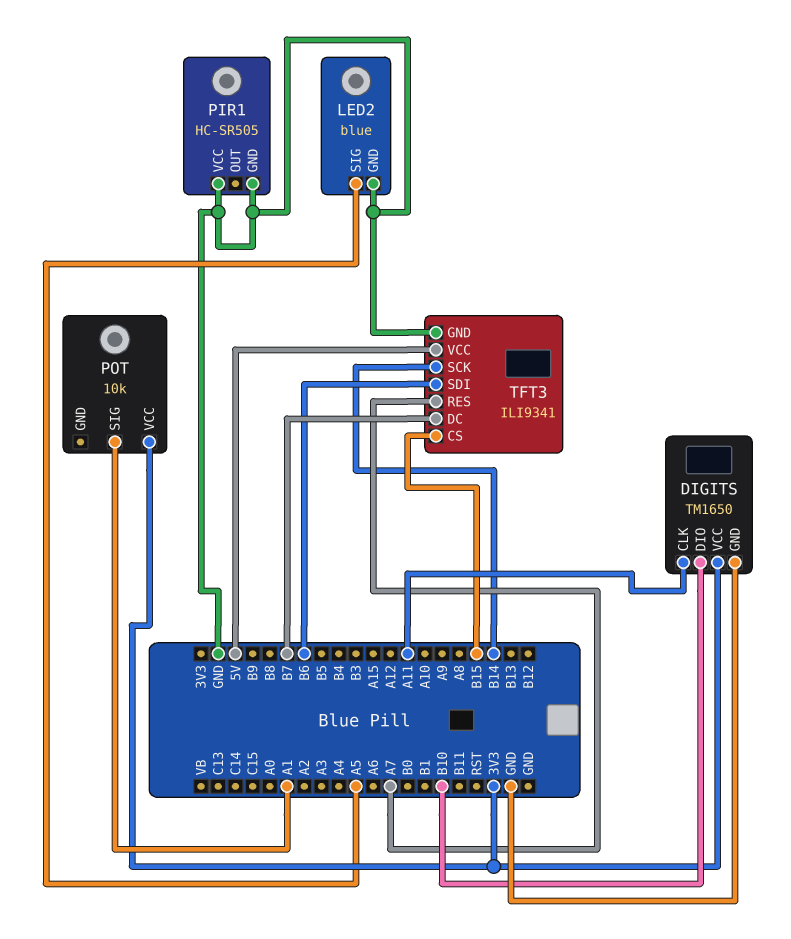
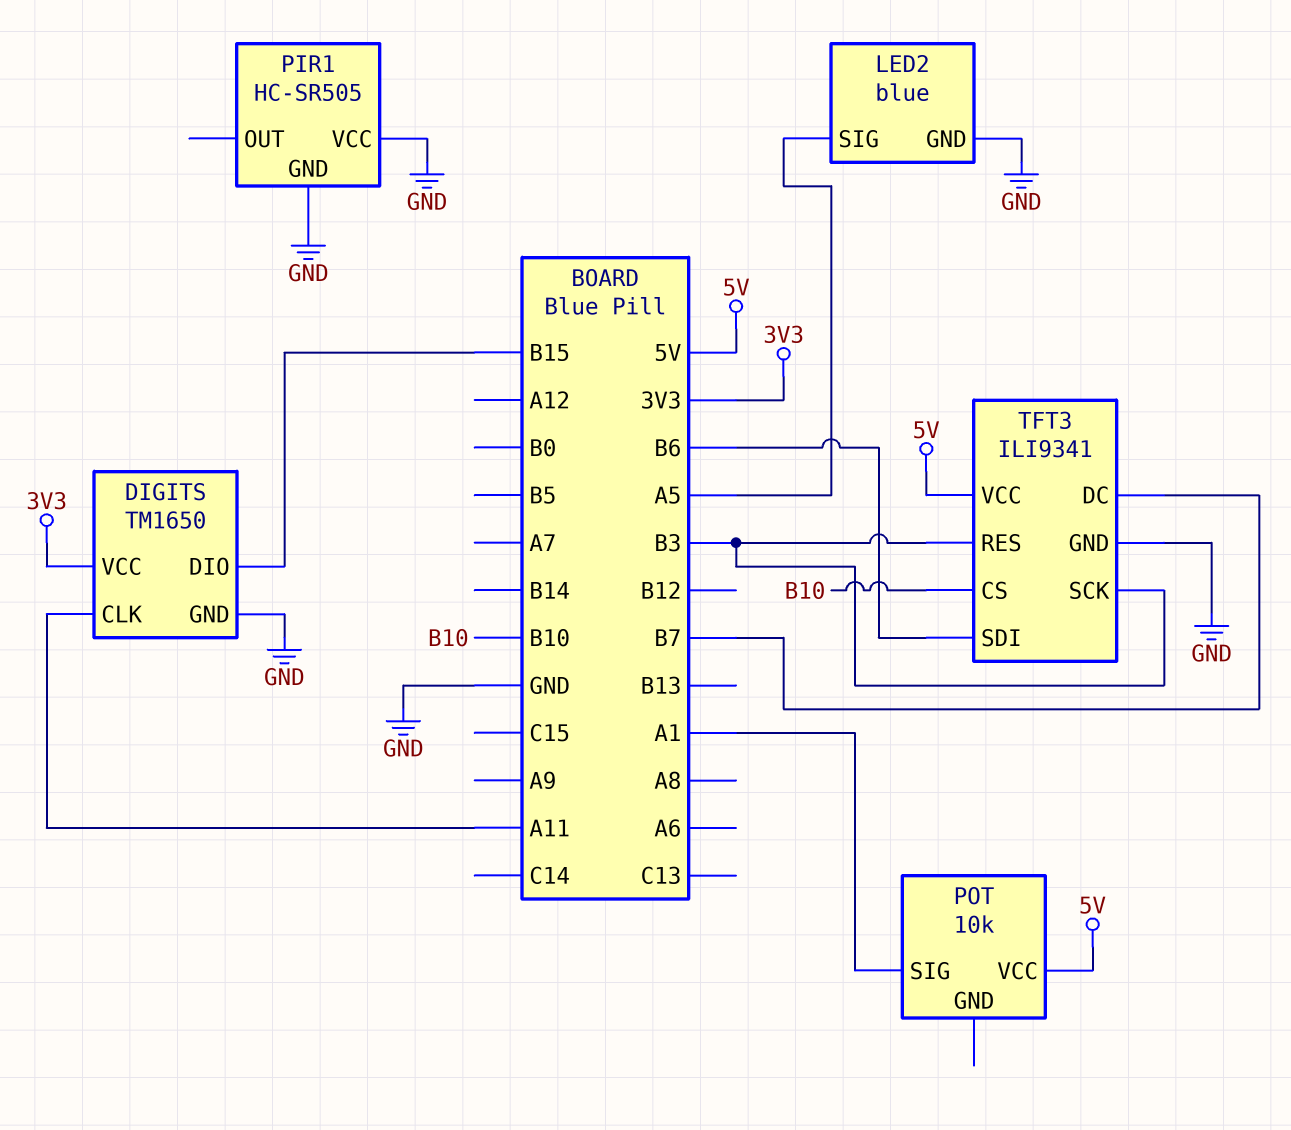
DIGITS pin DIO: B10 -> B15
POT pin VCC: 3V3 -> 5V
TFT3 pin CS: B15 -> B10
TFT3 pin RES: A7 -> B3
TFT3 pin SCK: B14 -> B3

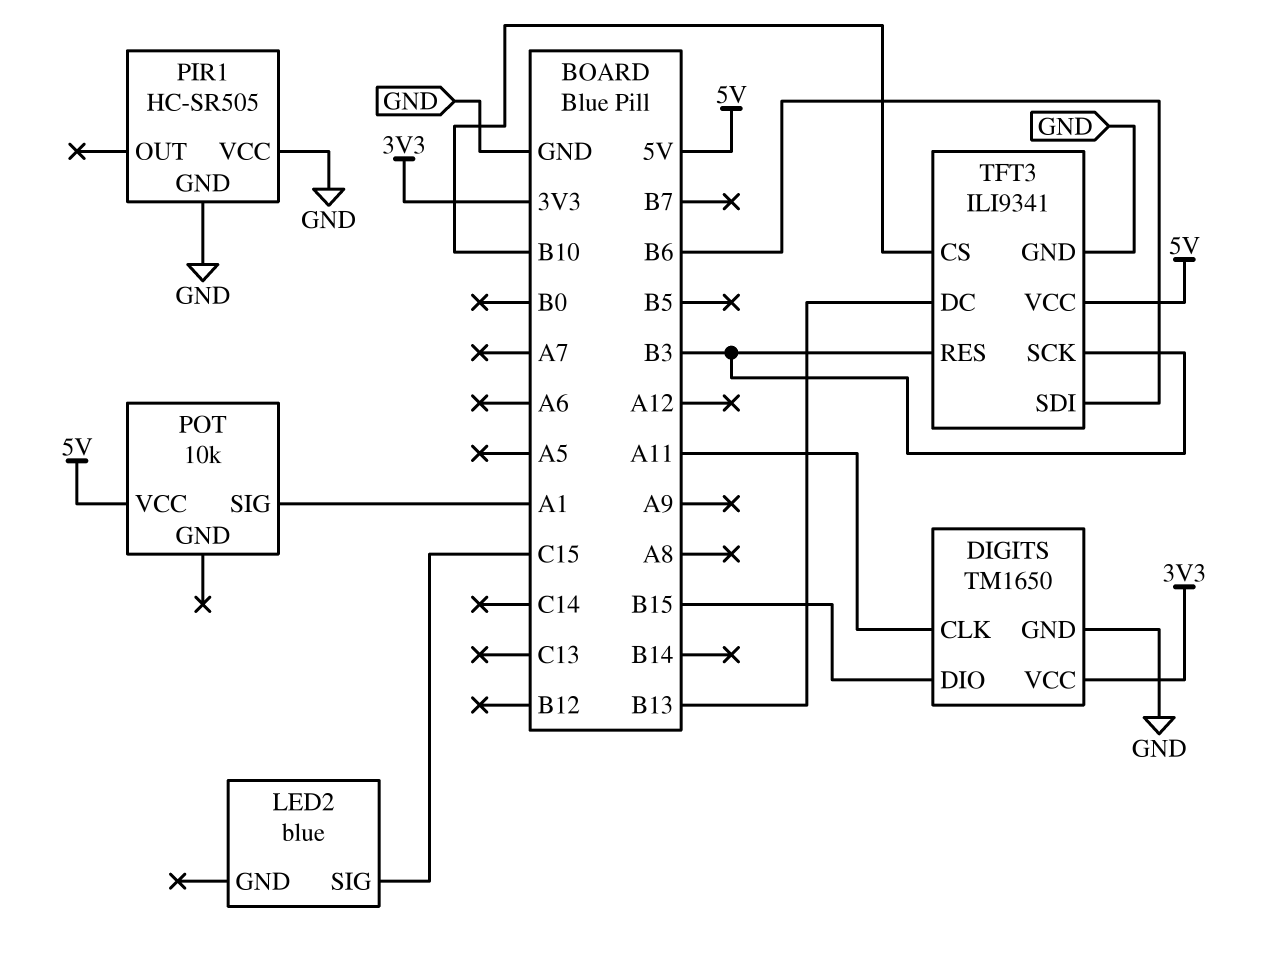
LED2 pin GND: GND -> none
LED2 pin SIG: A5 -> C15
TFT3 pin DC: B7 -> B13

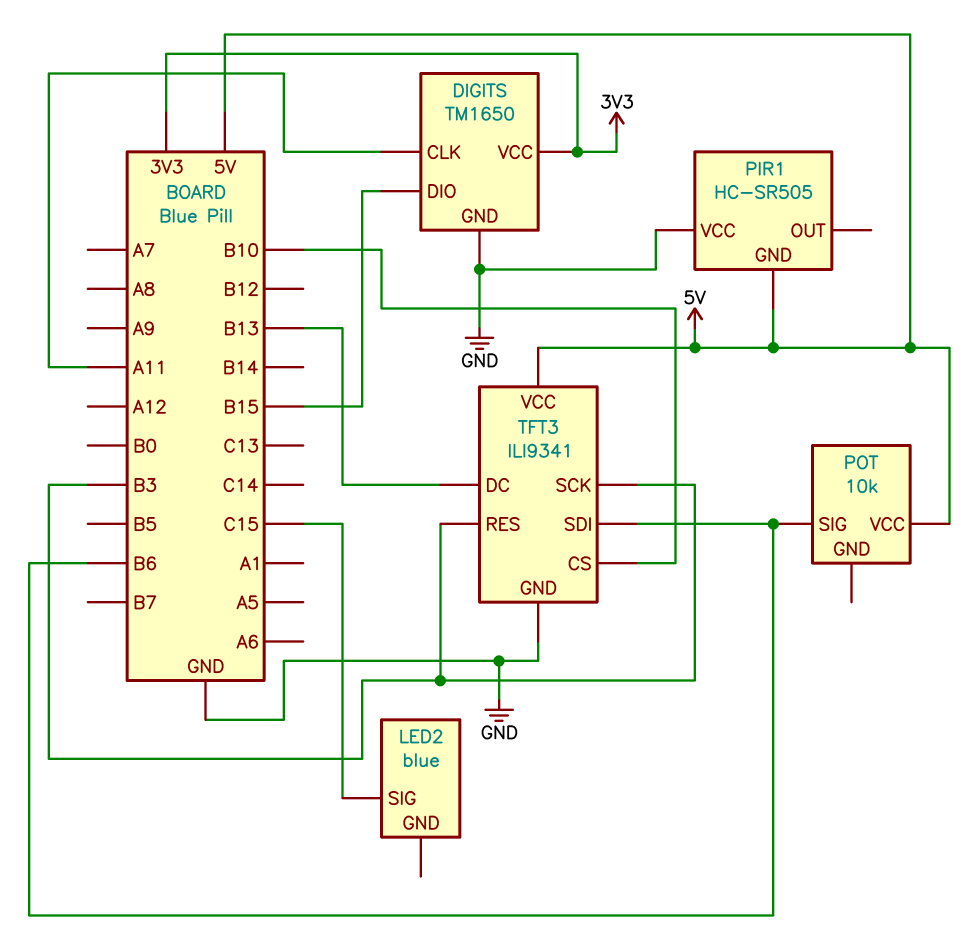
PIR1 pin GND: GND -> 5V
POT pin SIG: A1 -> B6

